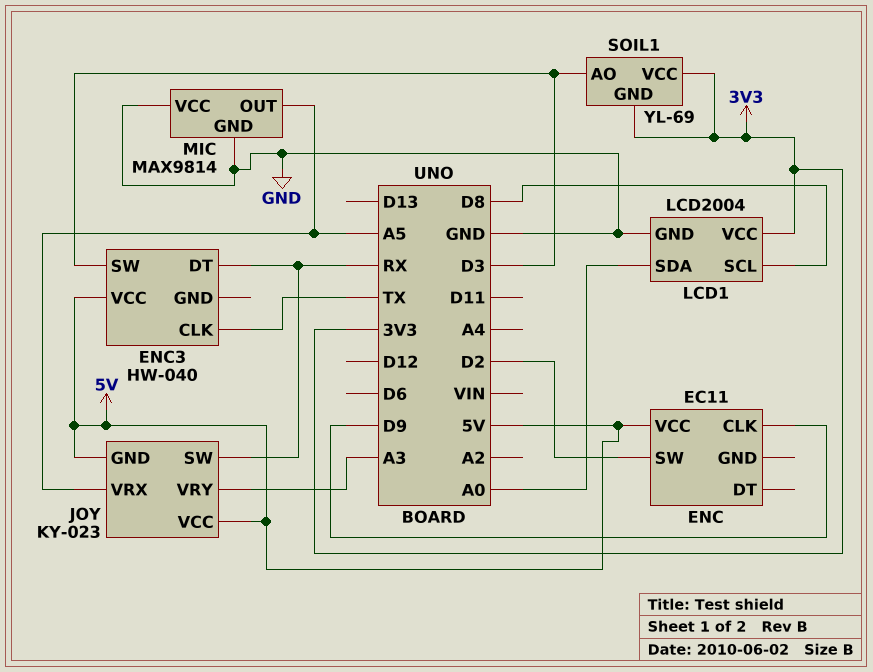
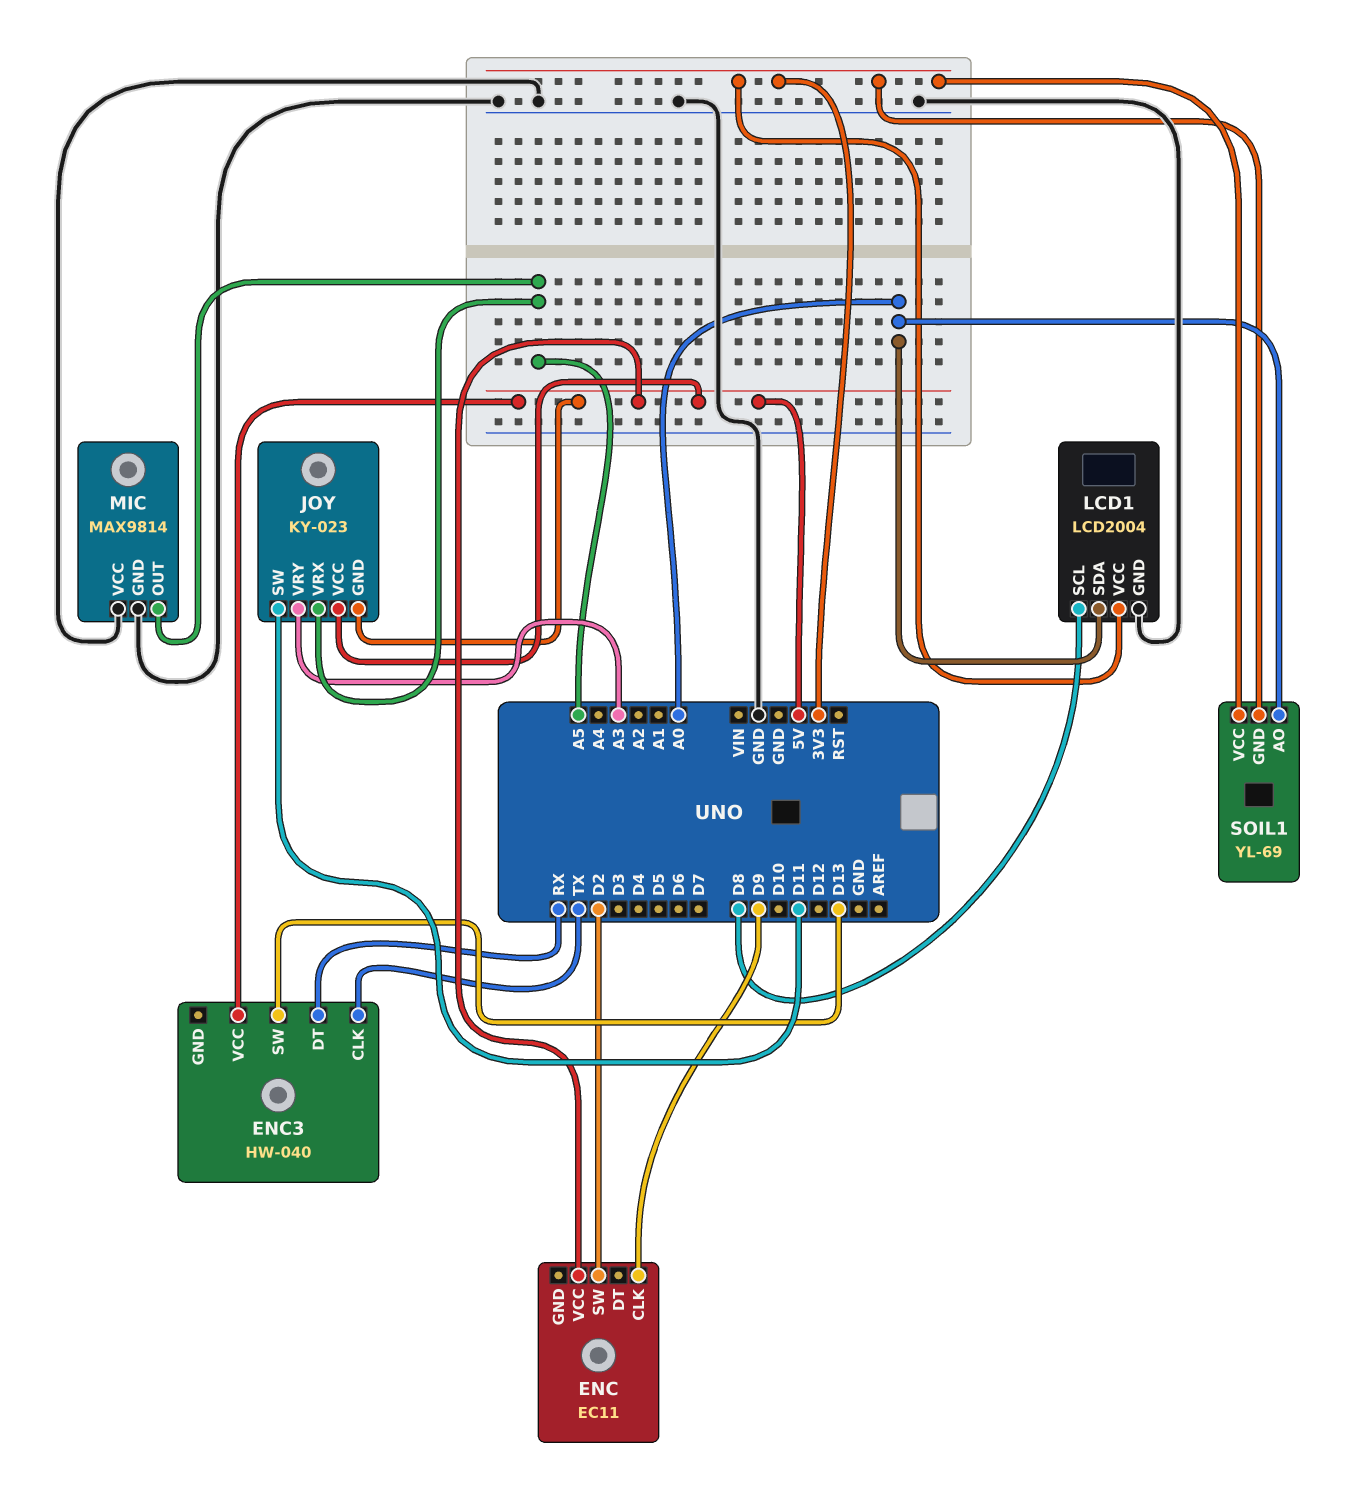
ENC3 pin SW: D3 -> D13
JOY pin SW: RX -> D11
SOIL1 pin AO: D3 -> A0

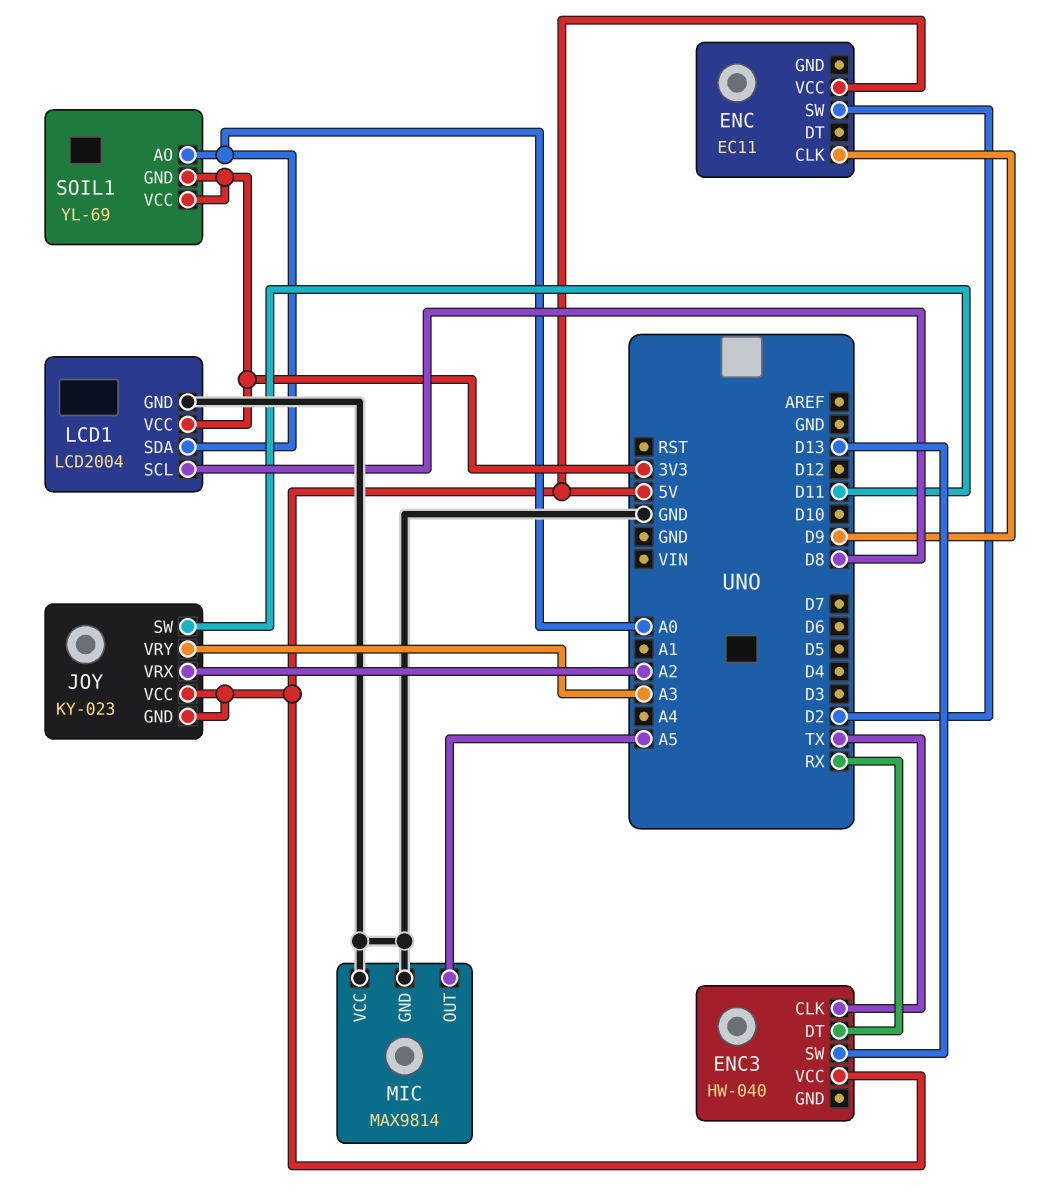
JOY pin VRX: A5 -> A2

